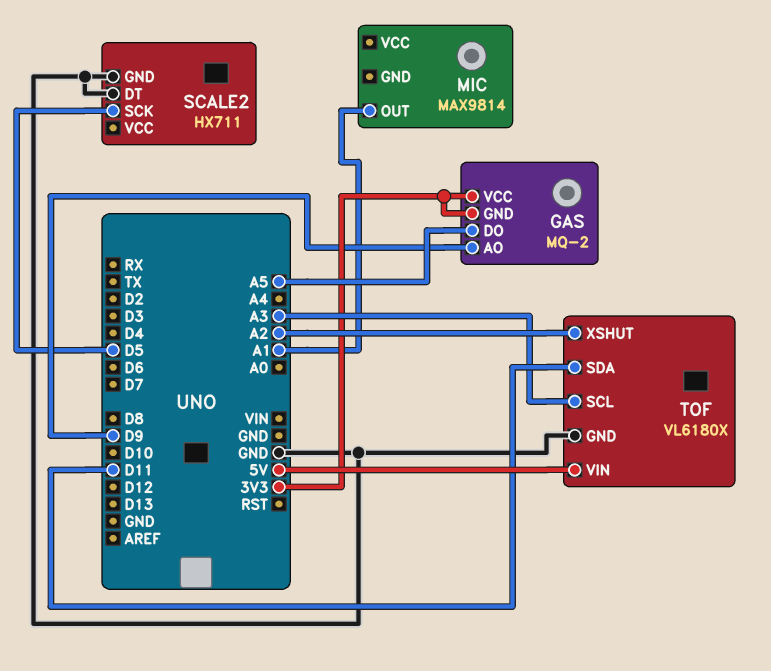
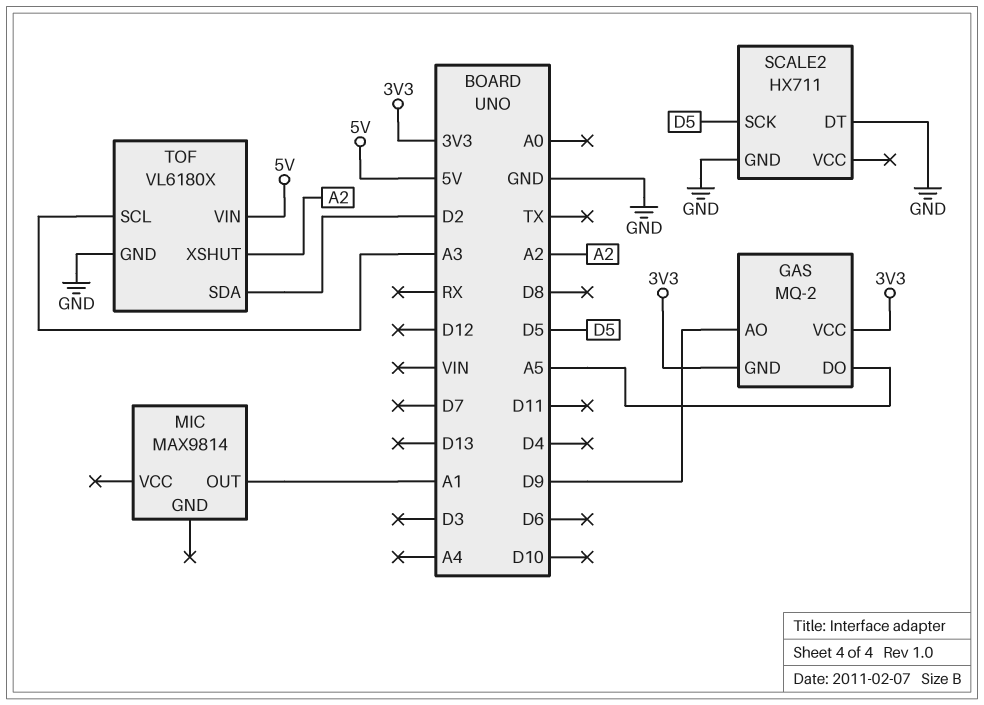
TOF pin SDA: D11 -> D2

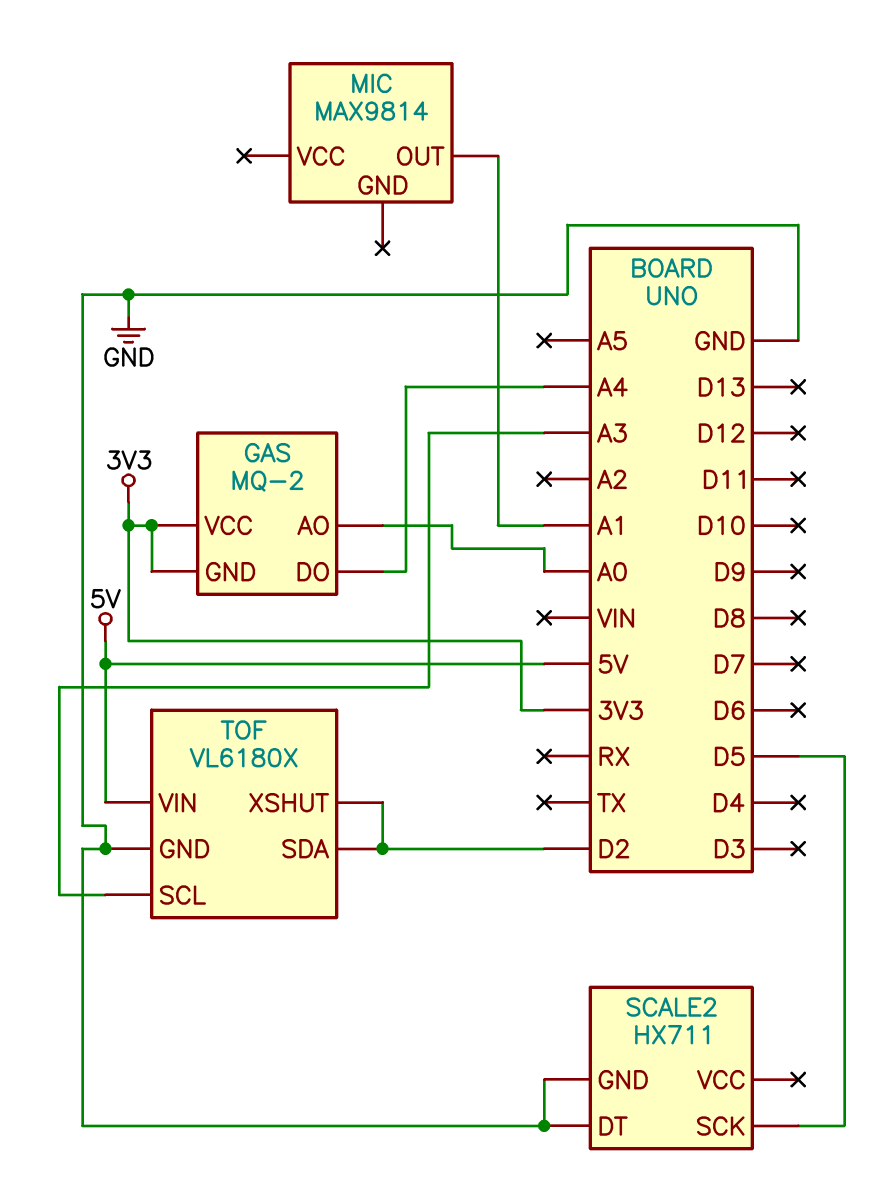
GAS pin AO: D9 -> A0
GAS pin DO: A5 -> A4
TOF pin XSHUT: A2 -> D2

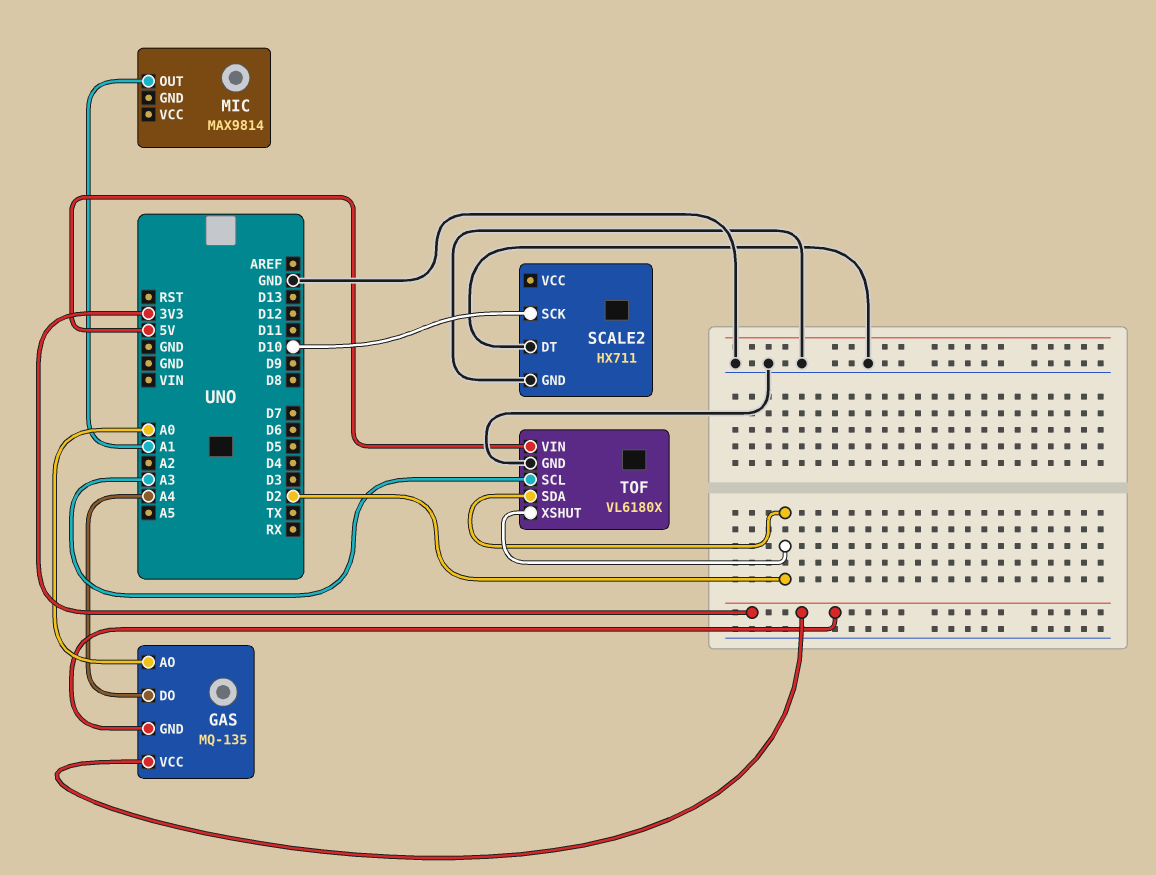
GAS: MQ-2 -> MQ-135
SCALE2 pin SCK: D5 -> D10

